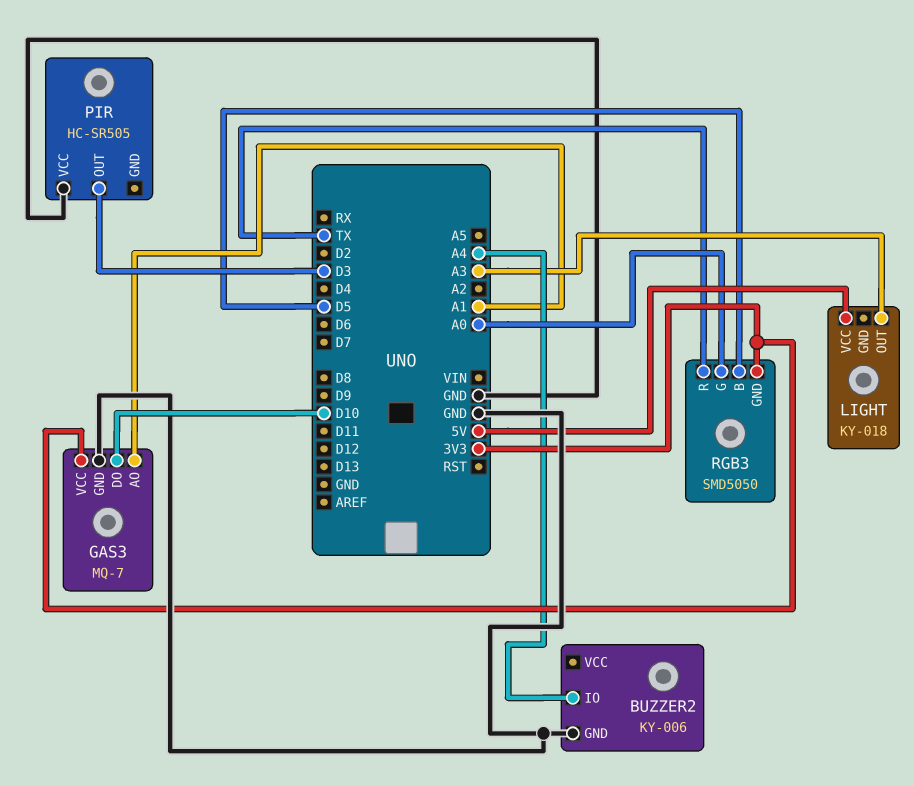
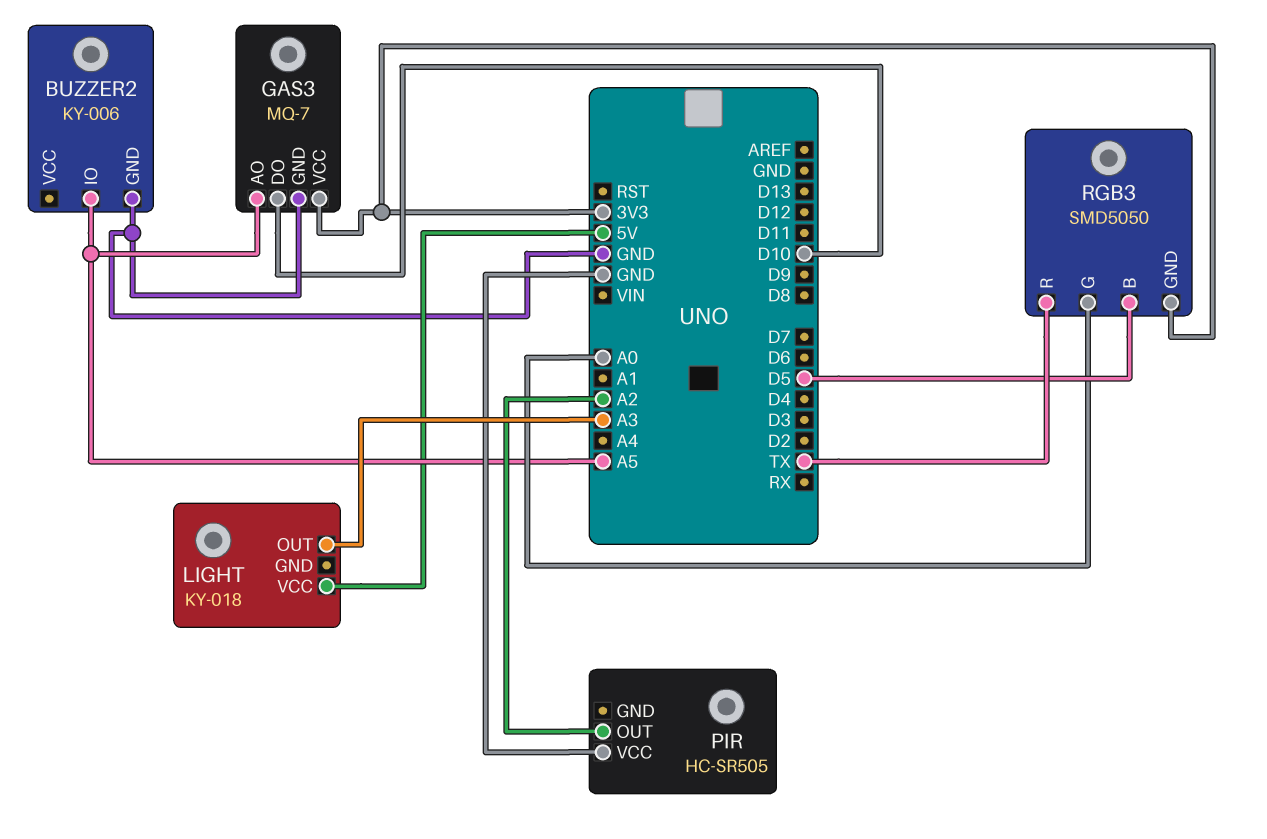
BUZZER2 pin IO: A4 -> A5
GAS3 pin AO: A1 -> A5
PIR pin OUT: D3 -> A2

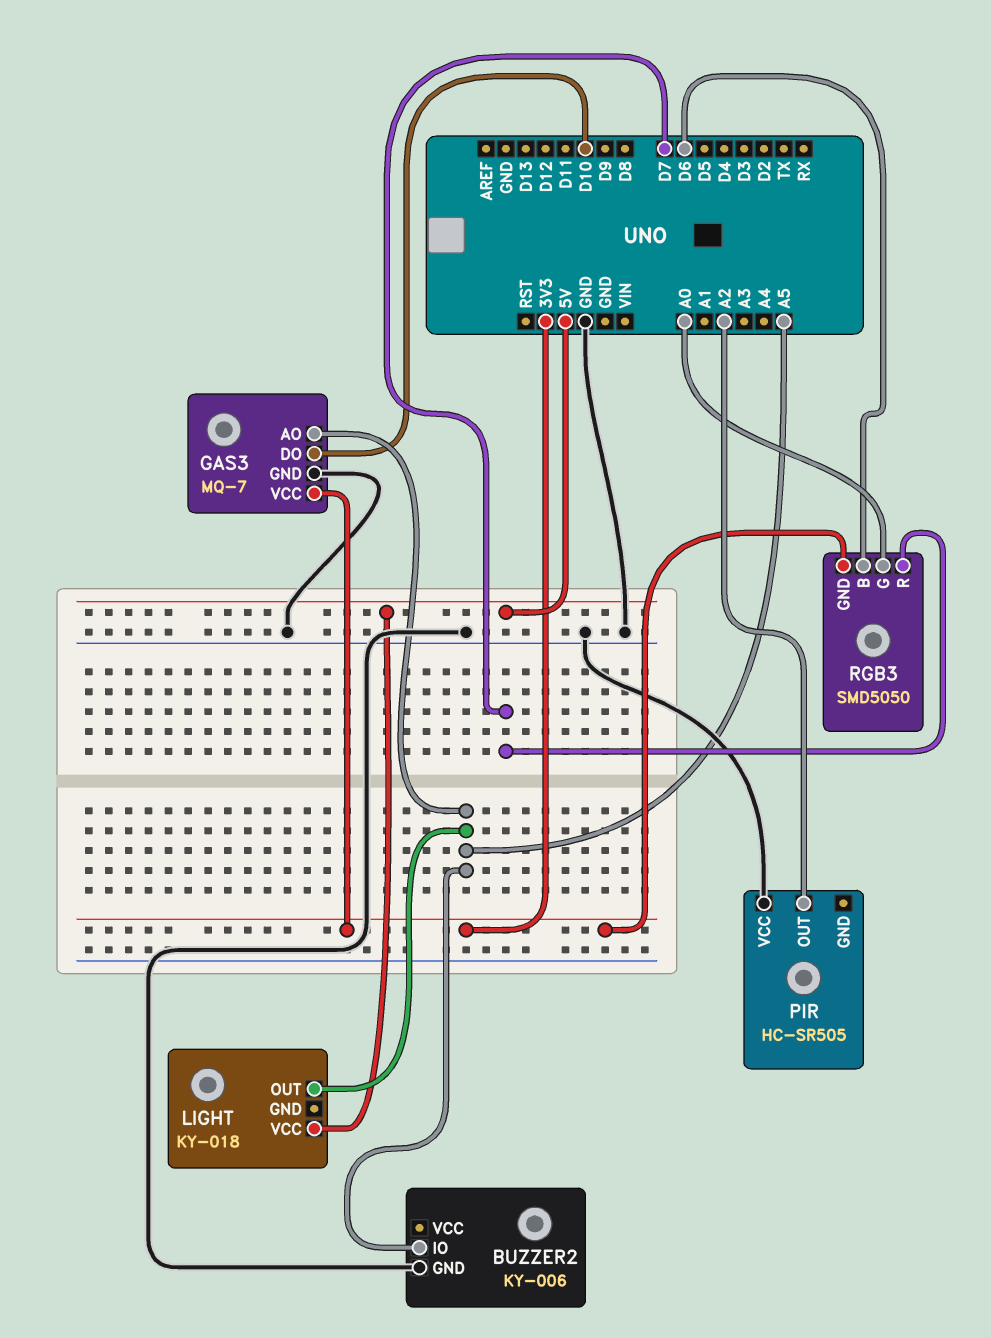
LIGHT pin OUT: A3 -> A5
RGB3 pin B: D5 -> D6
RGB3 pin R: TX -> D7

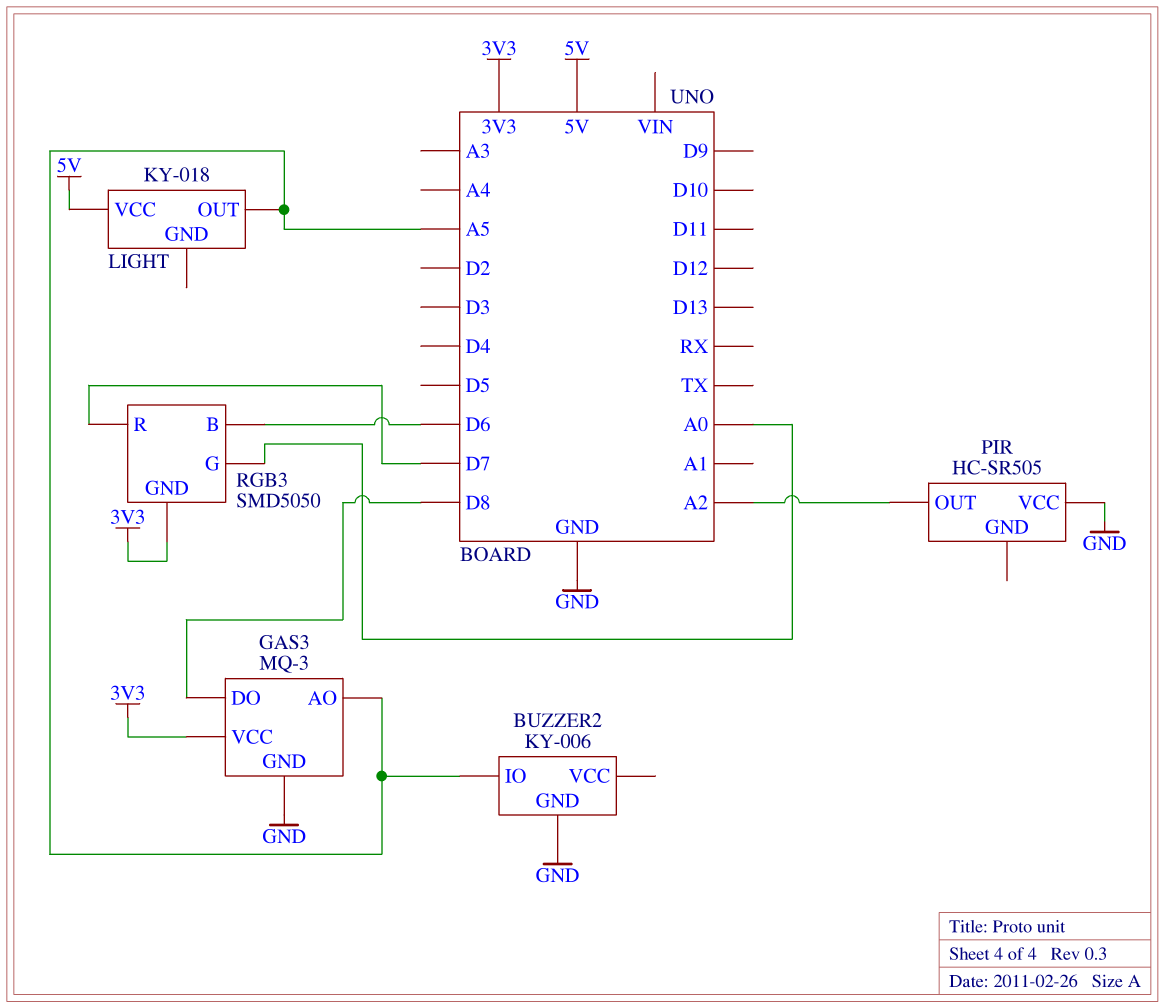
GAS3: MQ-7 -> MQ-3
GAS3 pin DO: D10 -> D8

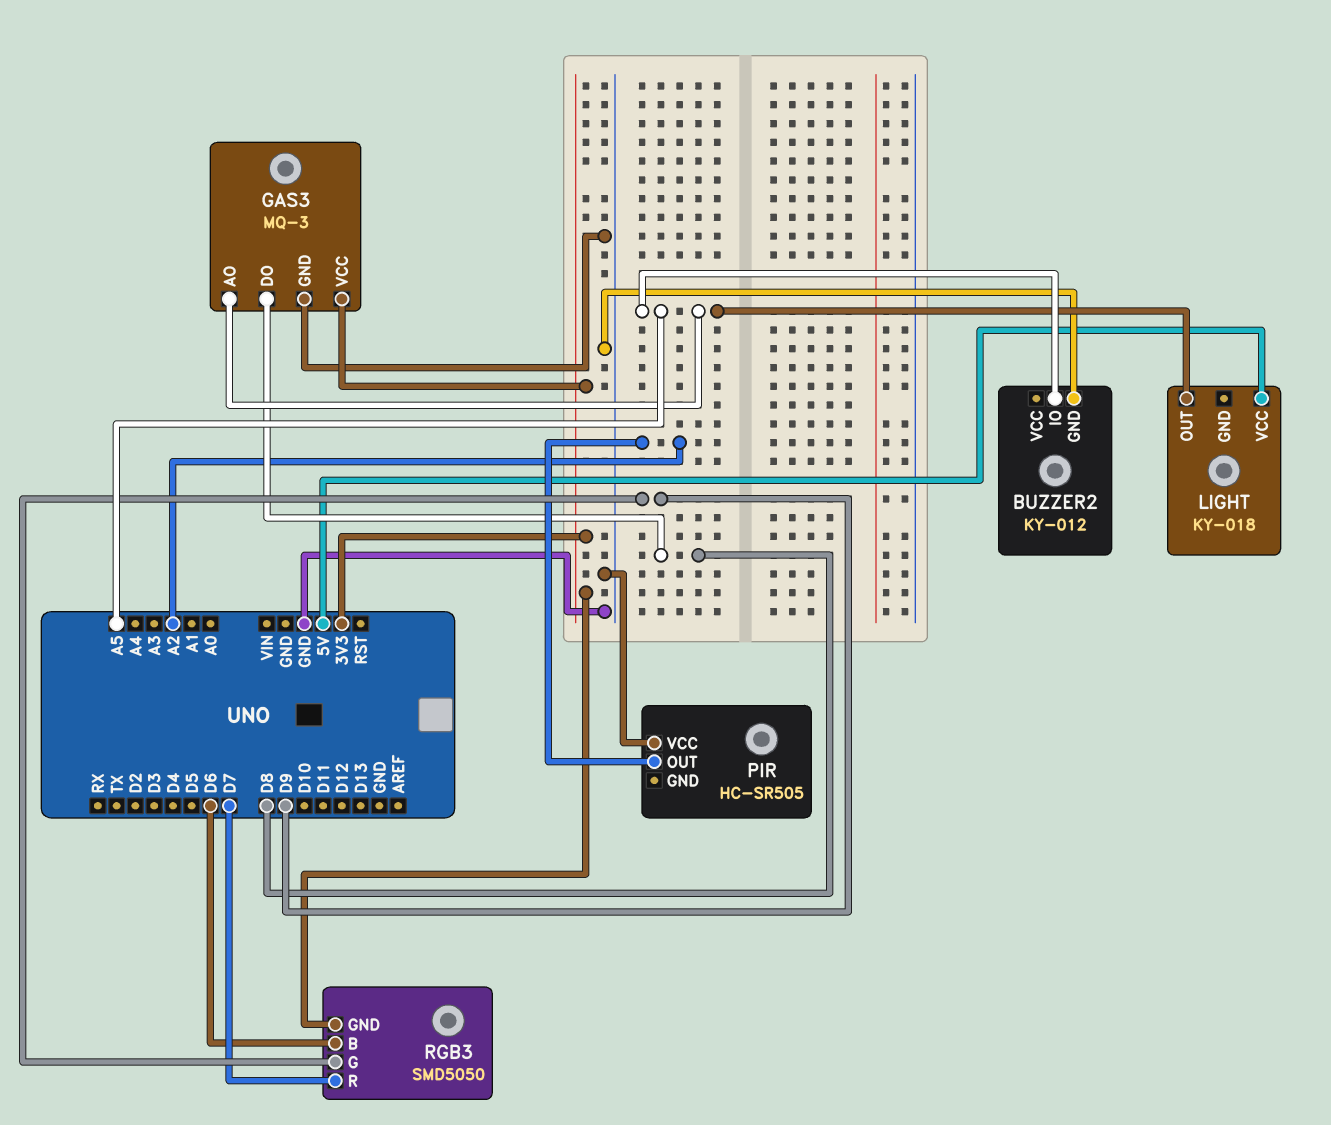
BUZZER2: KY-006 -> KY-012
RGB3 pin G: A0 -> D9

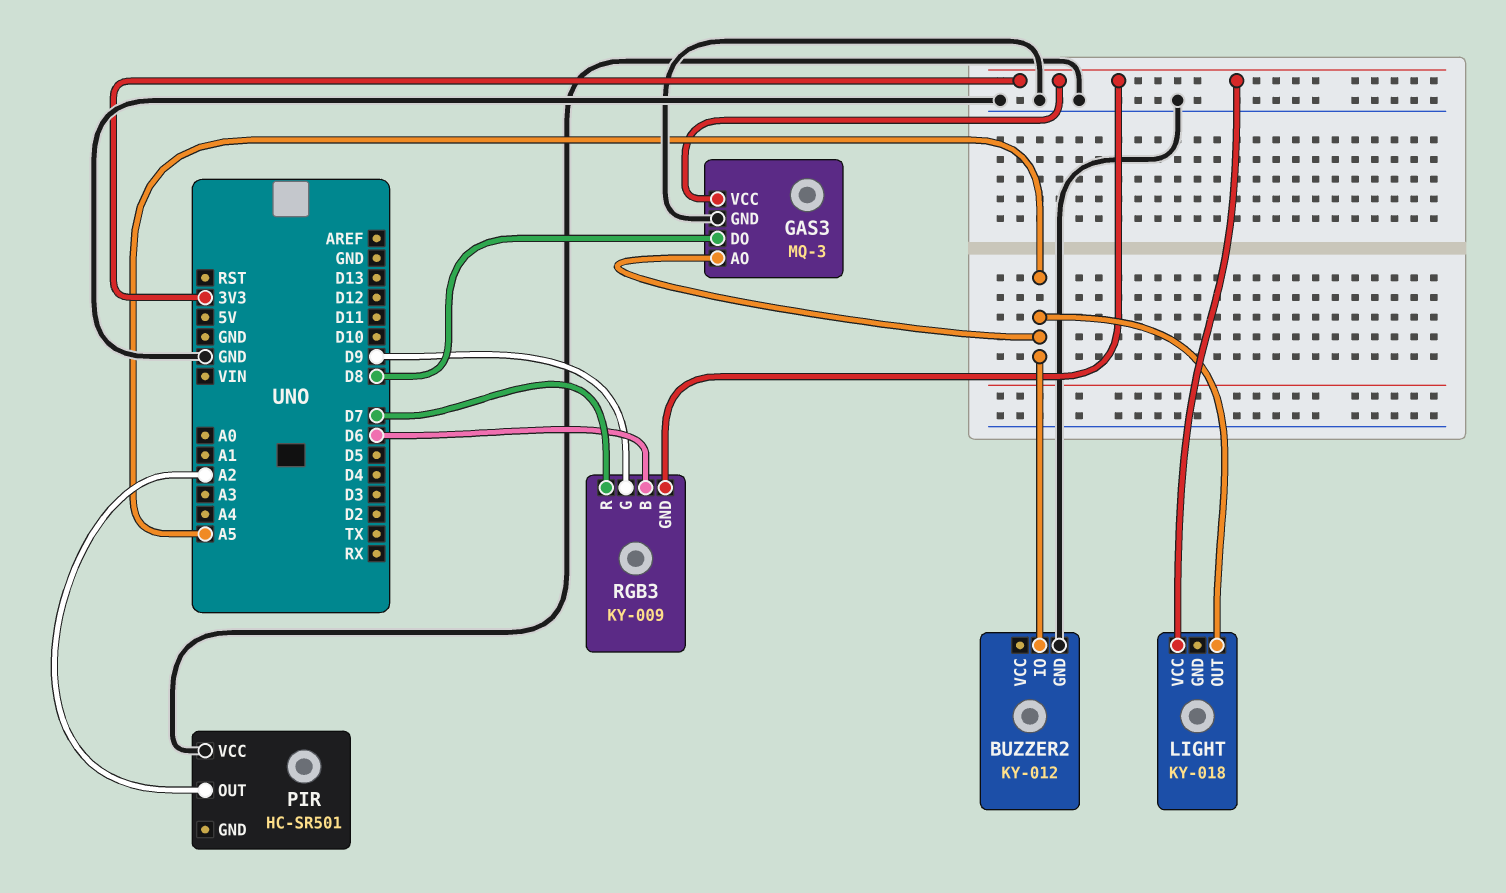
LIGHT pin VCC: 5V -> 3V3
PIR: HC-SR505 -> HC-SR501
RGB3: SMD5050 -> KY-009

